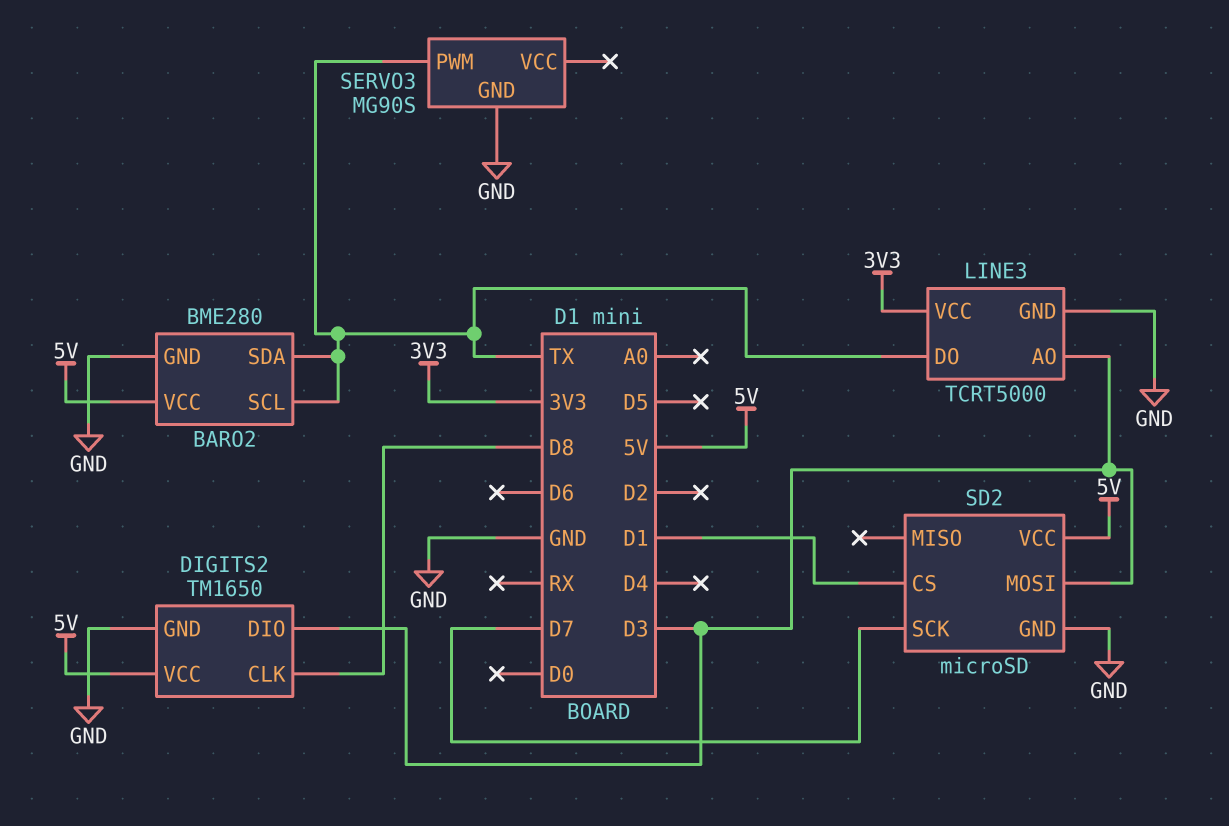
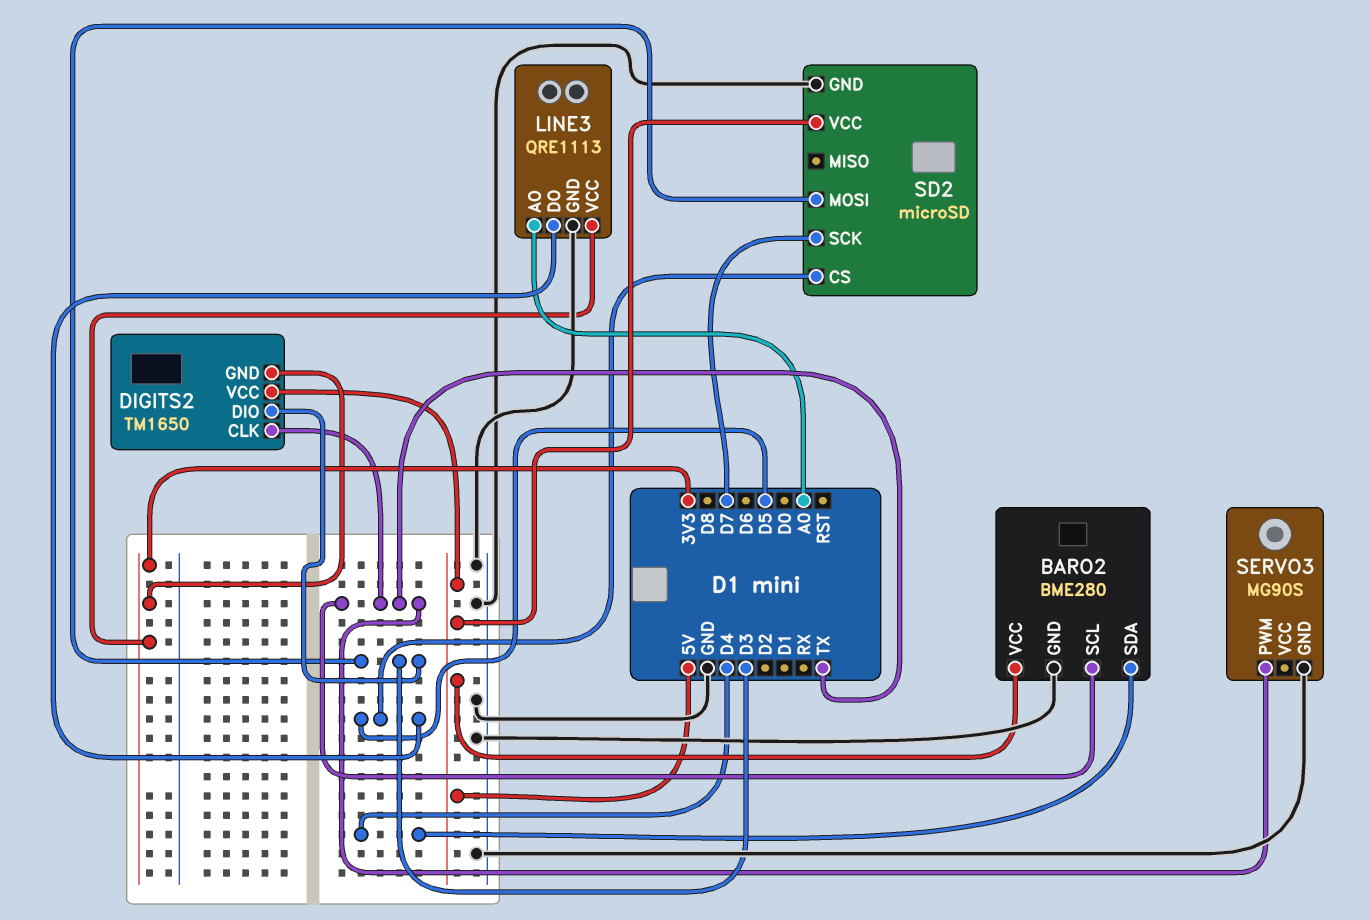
BARO2 pin SDA: TX -> D4
DIGITS2 pin CLK: D8 -> TX
DIGITS2 pin GND: GND -> 3V3
LINE3: TCRT5000 -> QRE1113
LINE3 pin AO: D3 -> A0
LINE3 pin DO: TX -> D5
SD2 pin CS: D1 -> D5

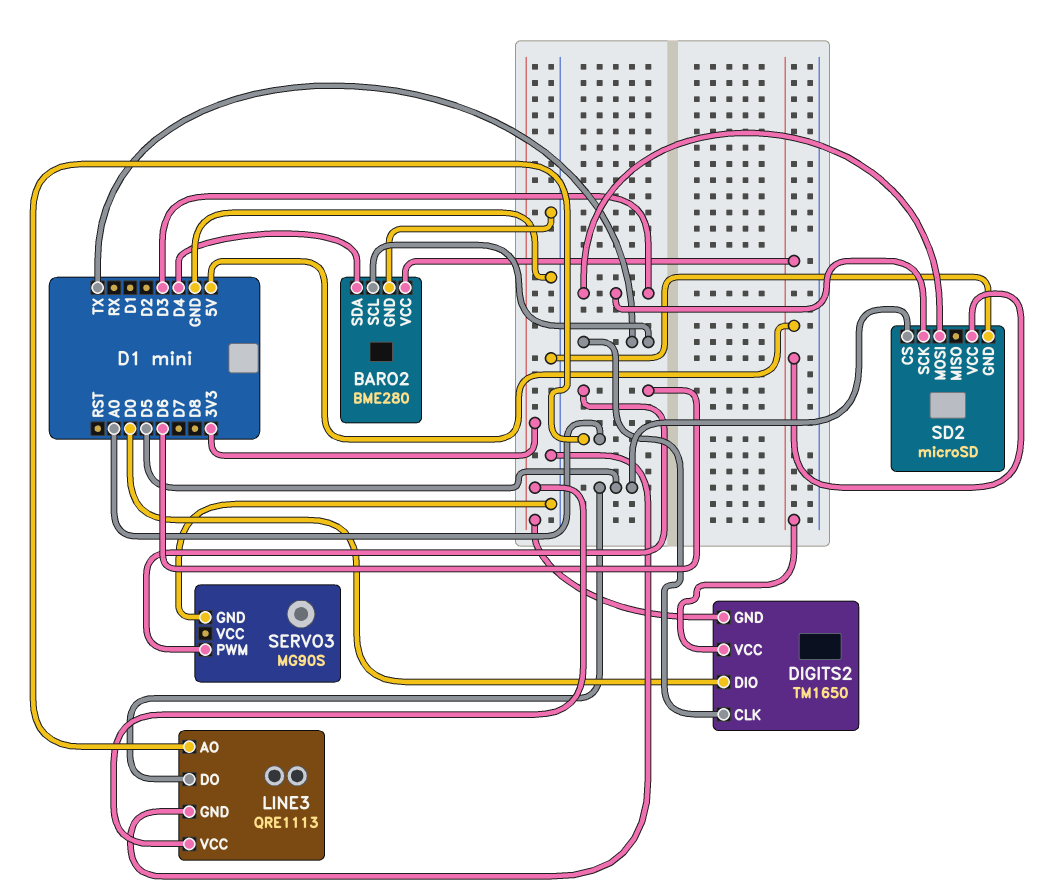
DIGITS2 pin DIO: D3 -> D0
SD2 pin SCK: D7 -> D3
SERVO3 pin PWM: TX -> D6

